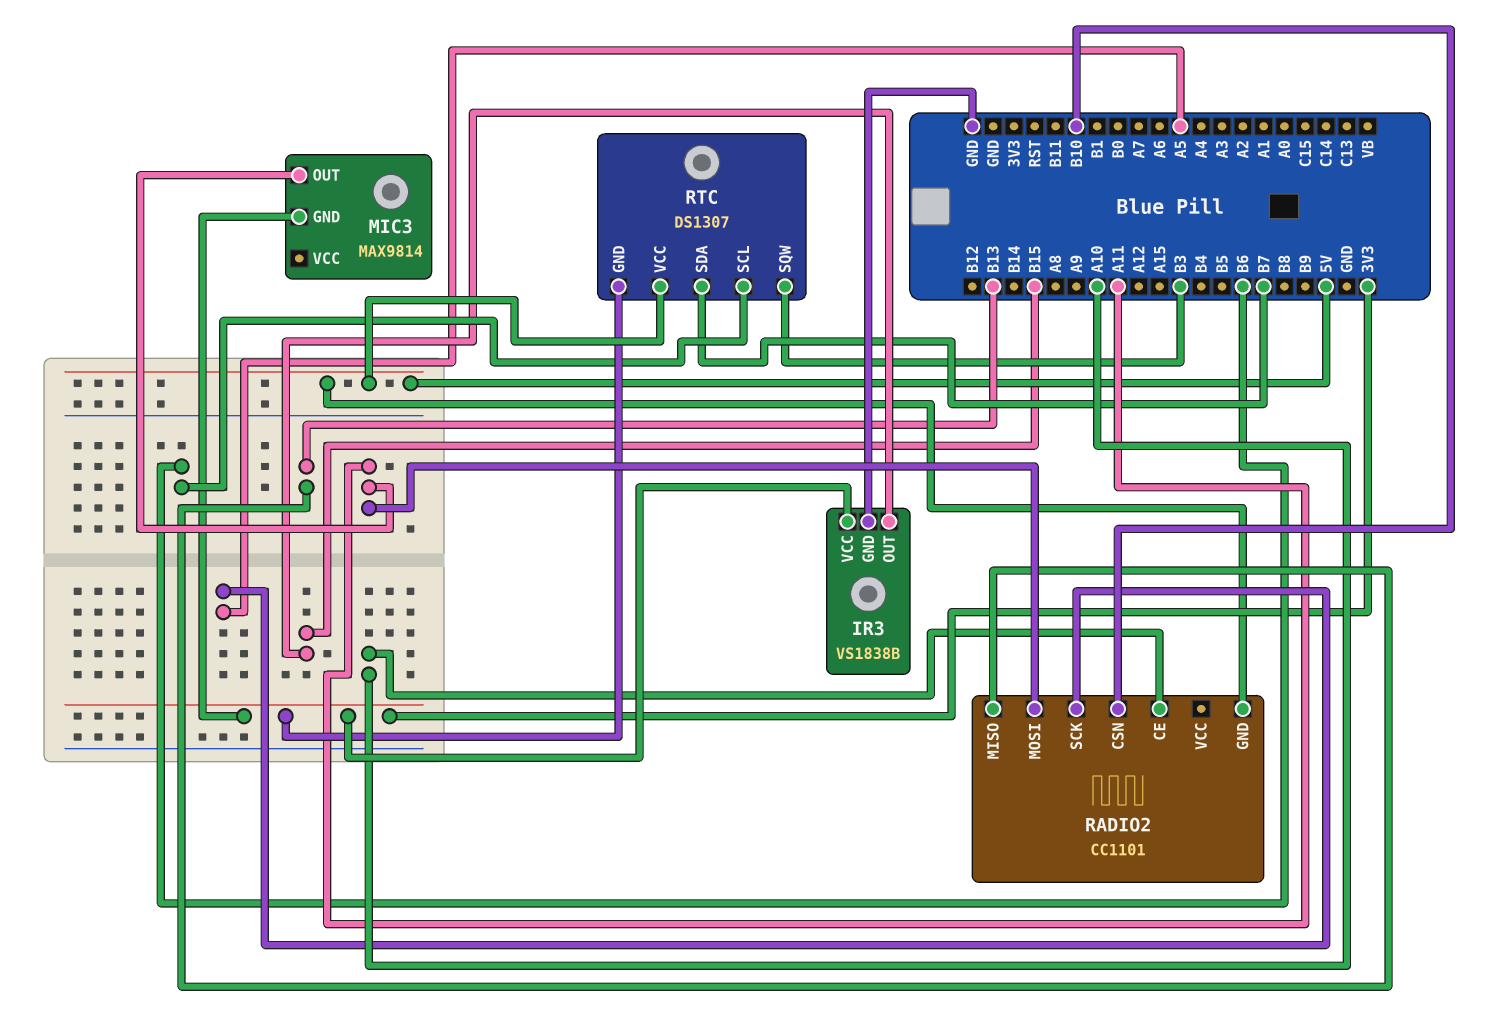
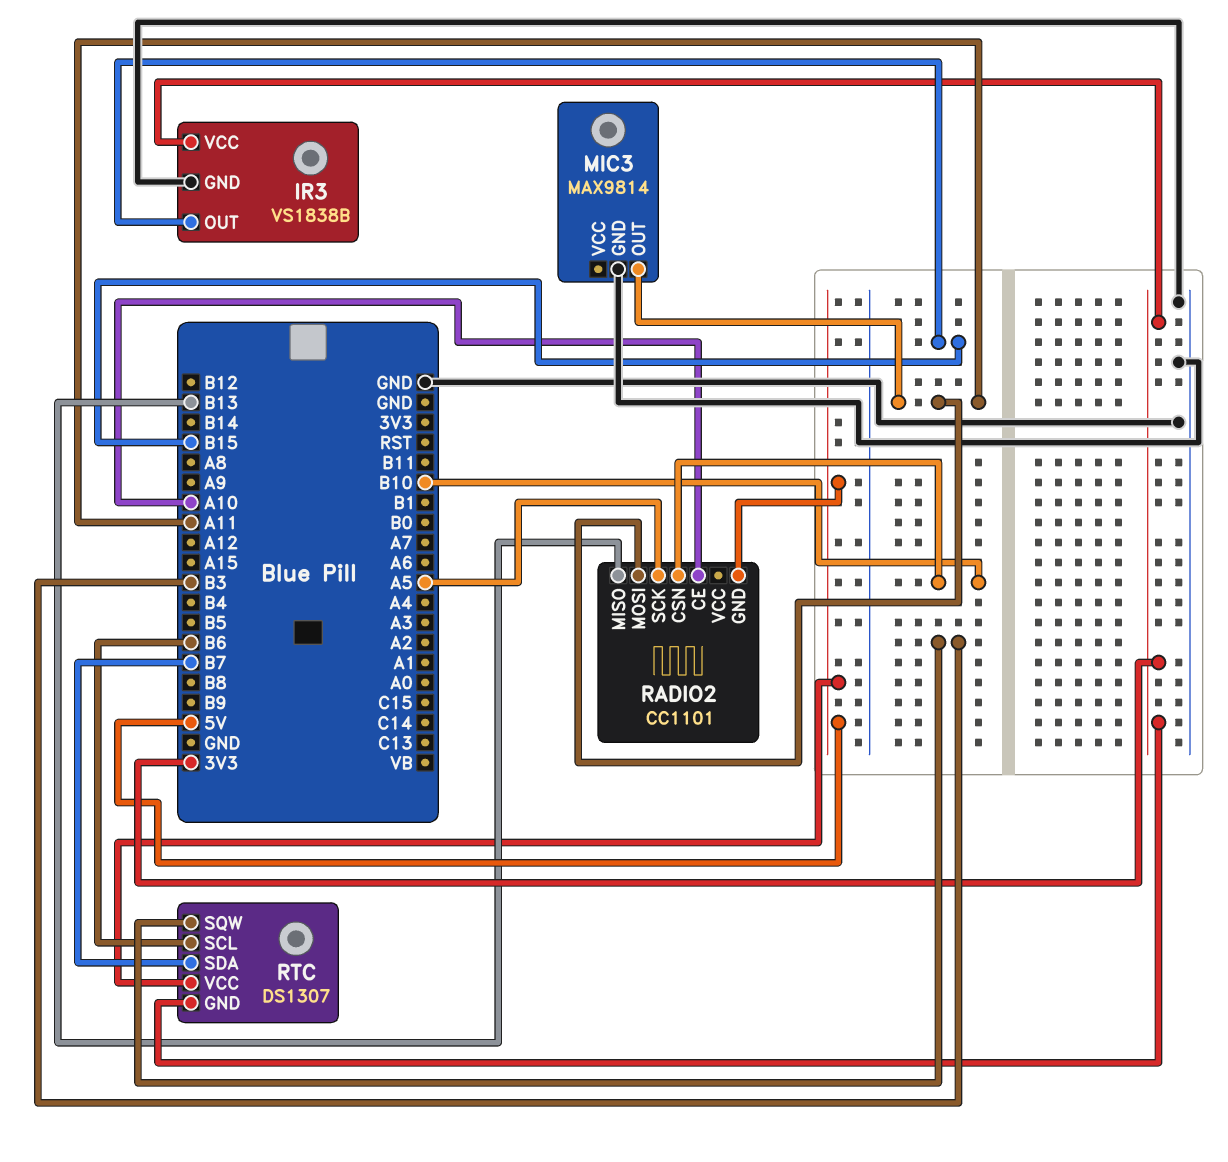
MIC3 pin GND: 3V3 -> GND

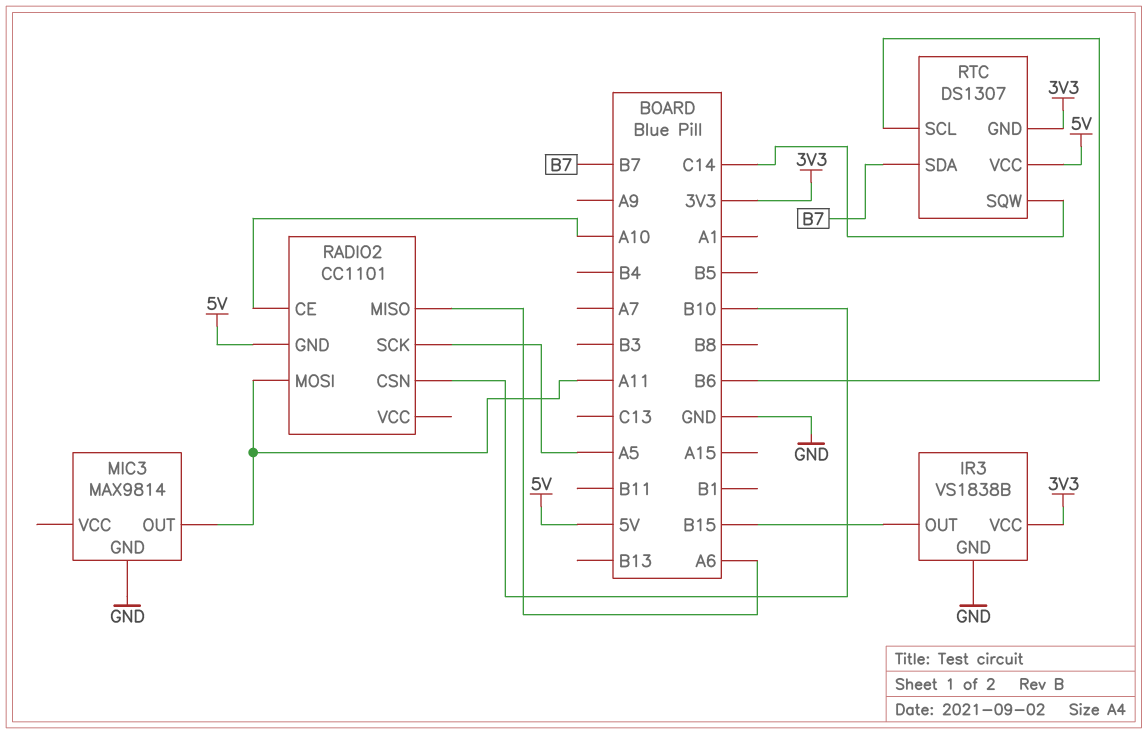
RADIO2 pin MISO: B13 -> A6
RTC pin SQW: B3 -> C14

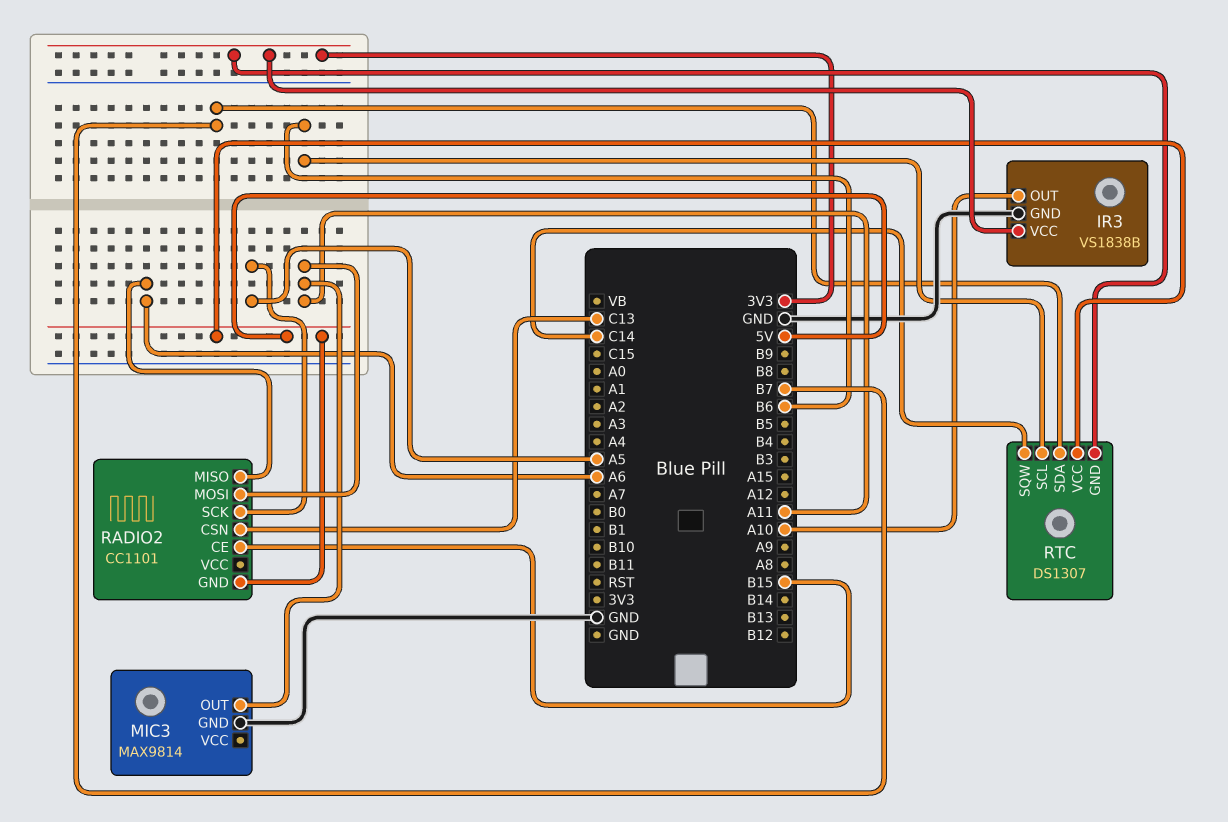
IR3 pin OUT: B15 -> A10
RADIO2 pin CE: A10 -> B15
RADIO2 pin CSN: B10 -> C13

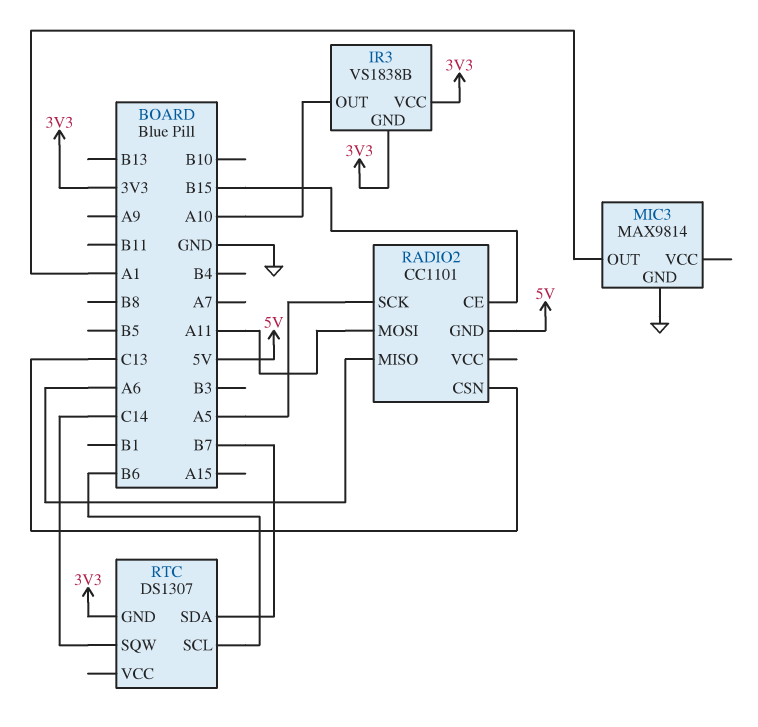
IR3 pin GND: GND -> 3V3
MIC3 pin OUT: A11 -> A1
RTC pin VCC: 5V -> none

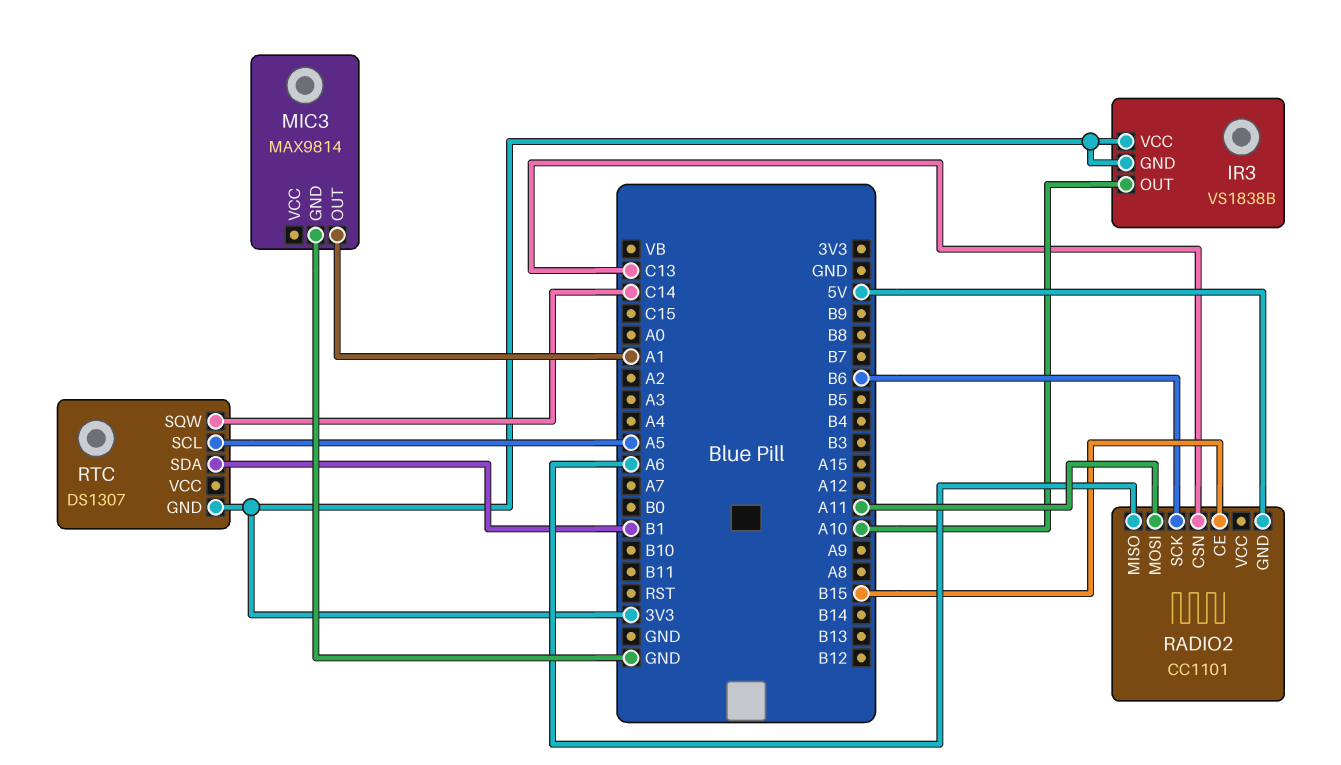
RADIO2 pin SCK: A5 -> B6
RTC pin SCL: B6 -> A5
RTC pin SDA: B7 -> B1

